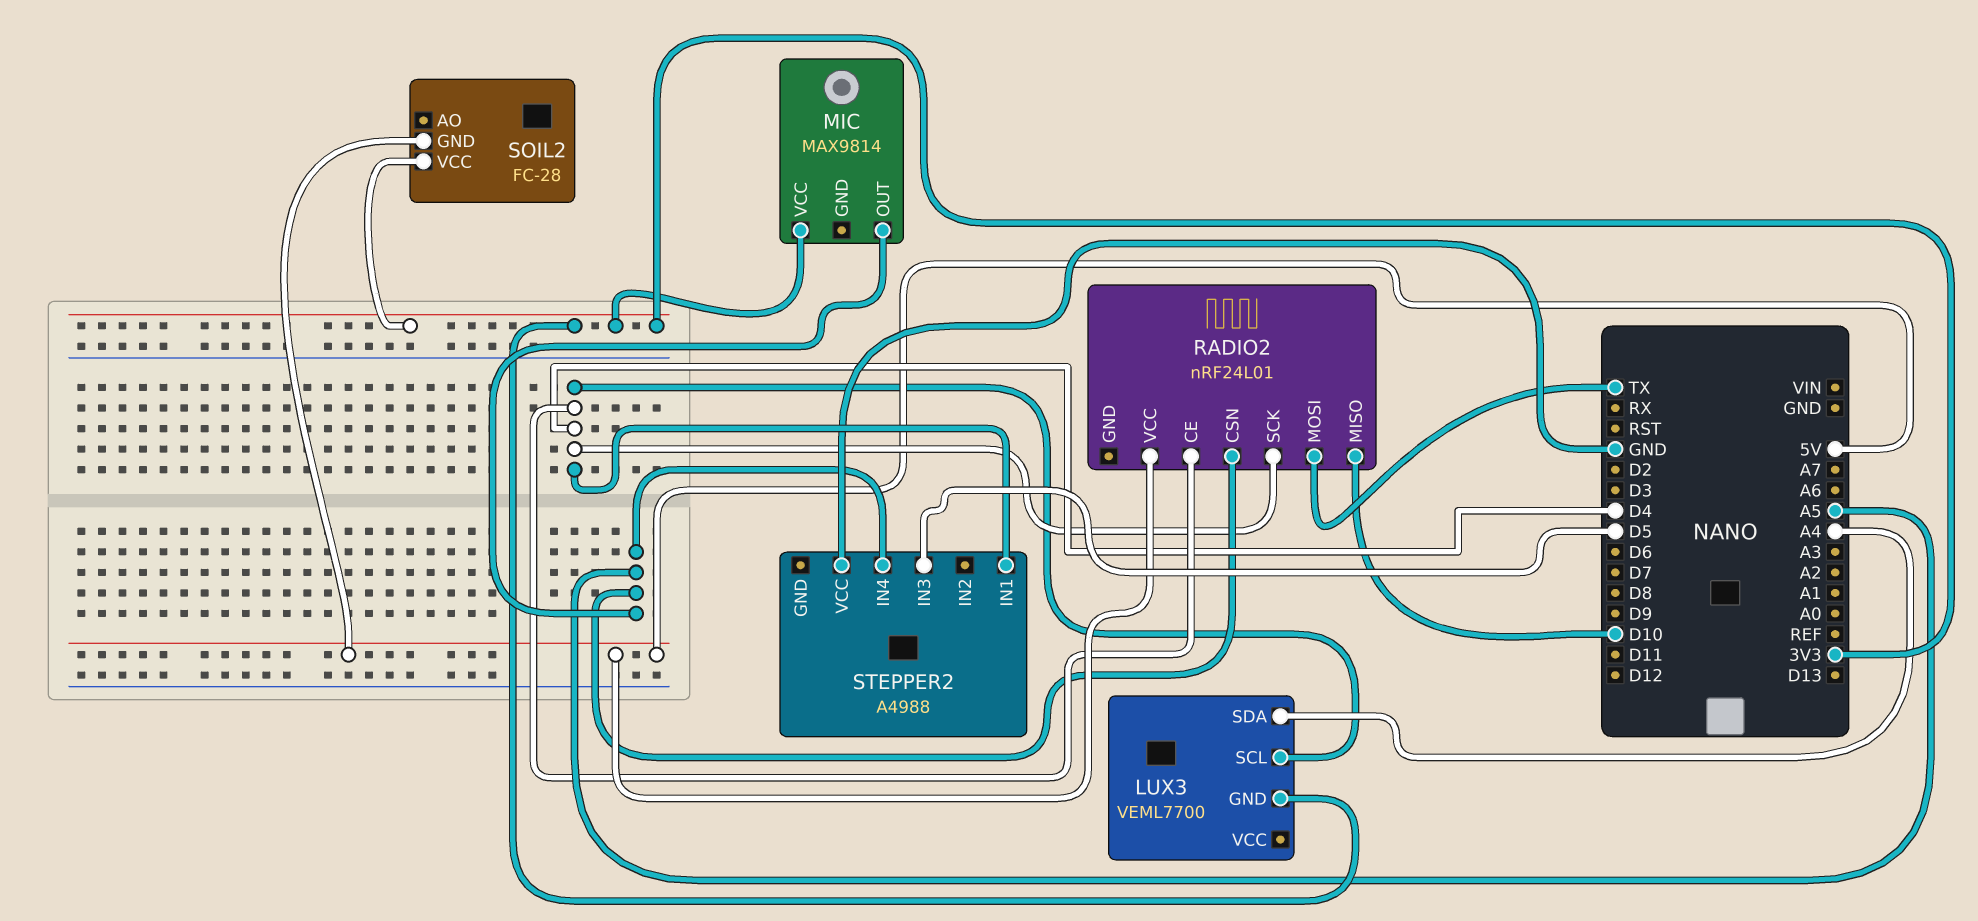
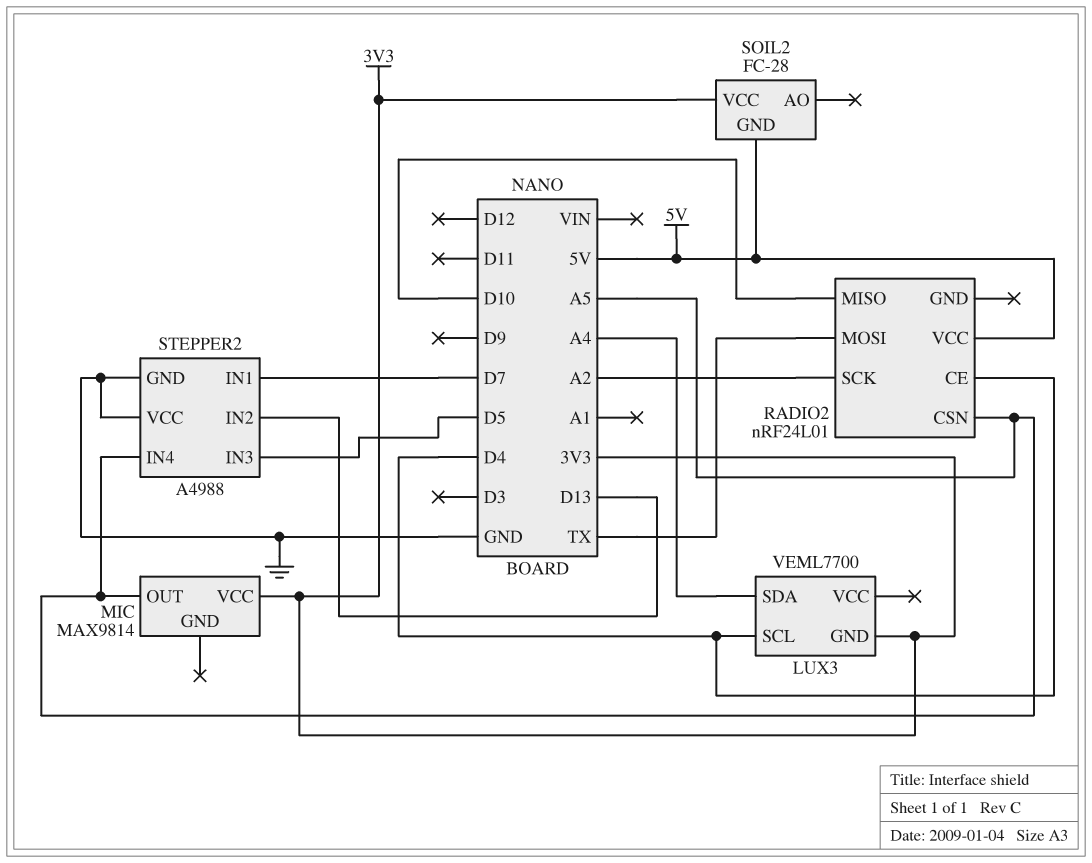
RADIO2 pin SCK: D4 -> A2
STEPPER2 pin GND: none -> GND
STEPPER2 pin IN1: D4 -> D7
STEPPER2 pin IN2: none -> D13

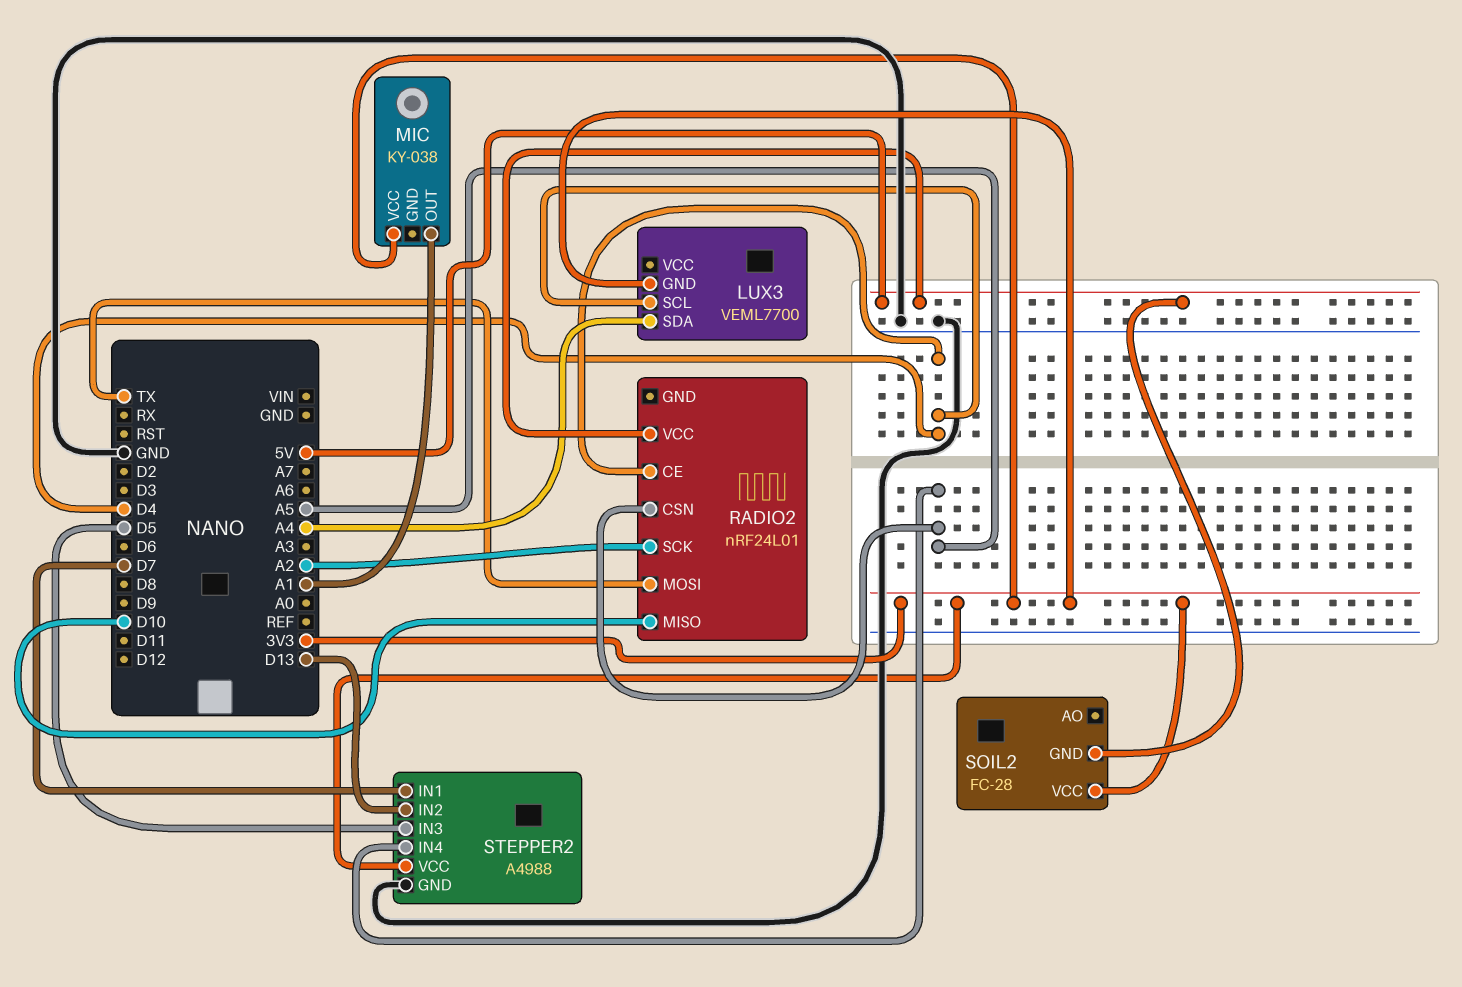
MIC: MAX9814 -> KY-038
MIC pin OUT: A5 -> A1
STEPPER2 pin VCC: GND -> 3V3

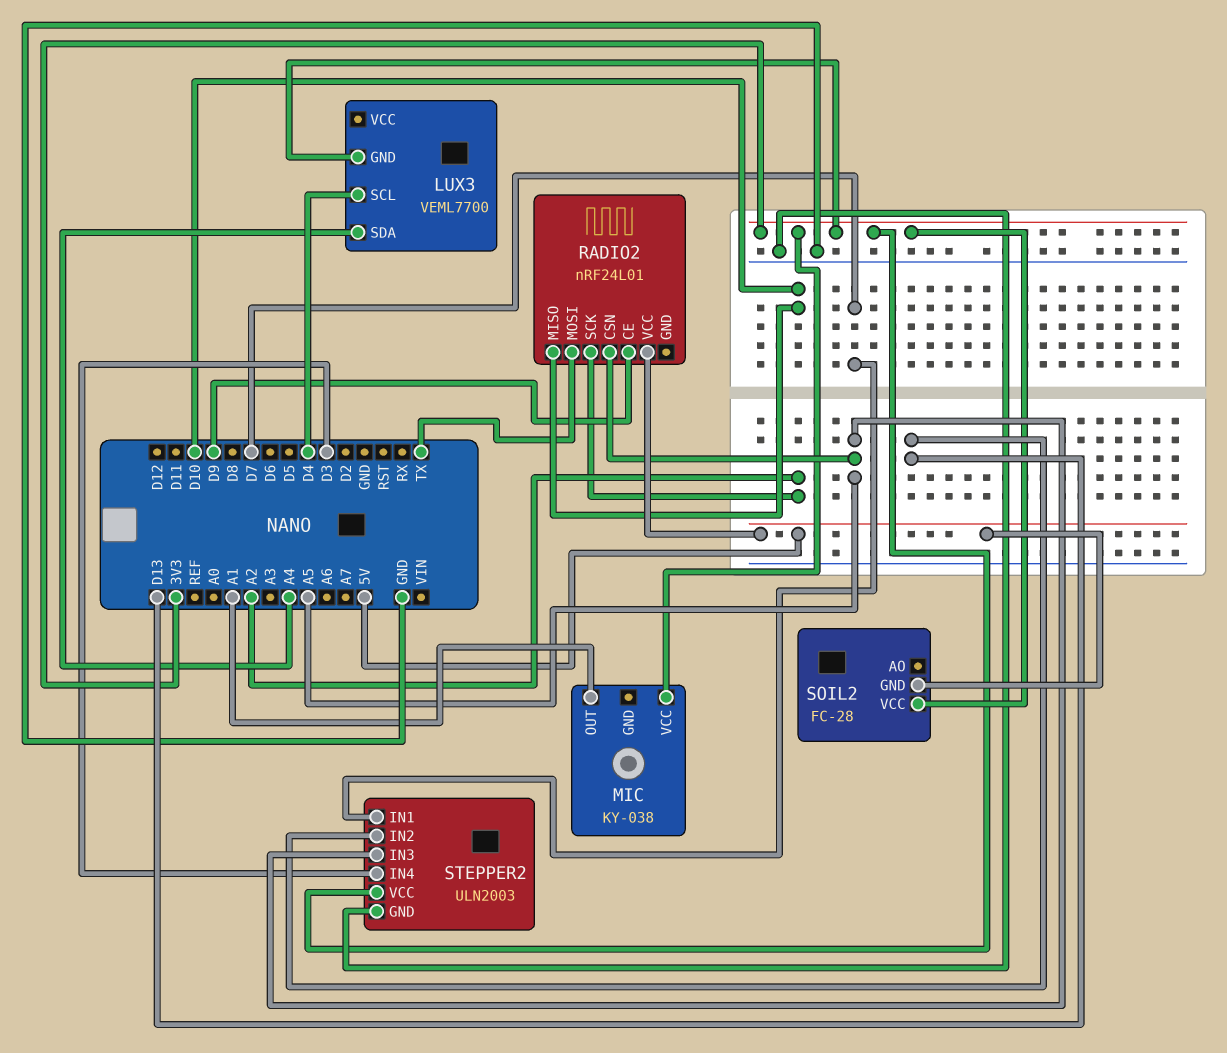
RADIO2 pin CE: D4 -> D9
STEPPER2: A4988 -> ULN2003
STEPPER2 pin IN3: D5 -> A5
STEPPER2 pin IN4: A5 -> D3

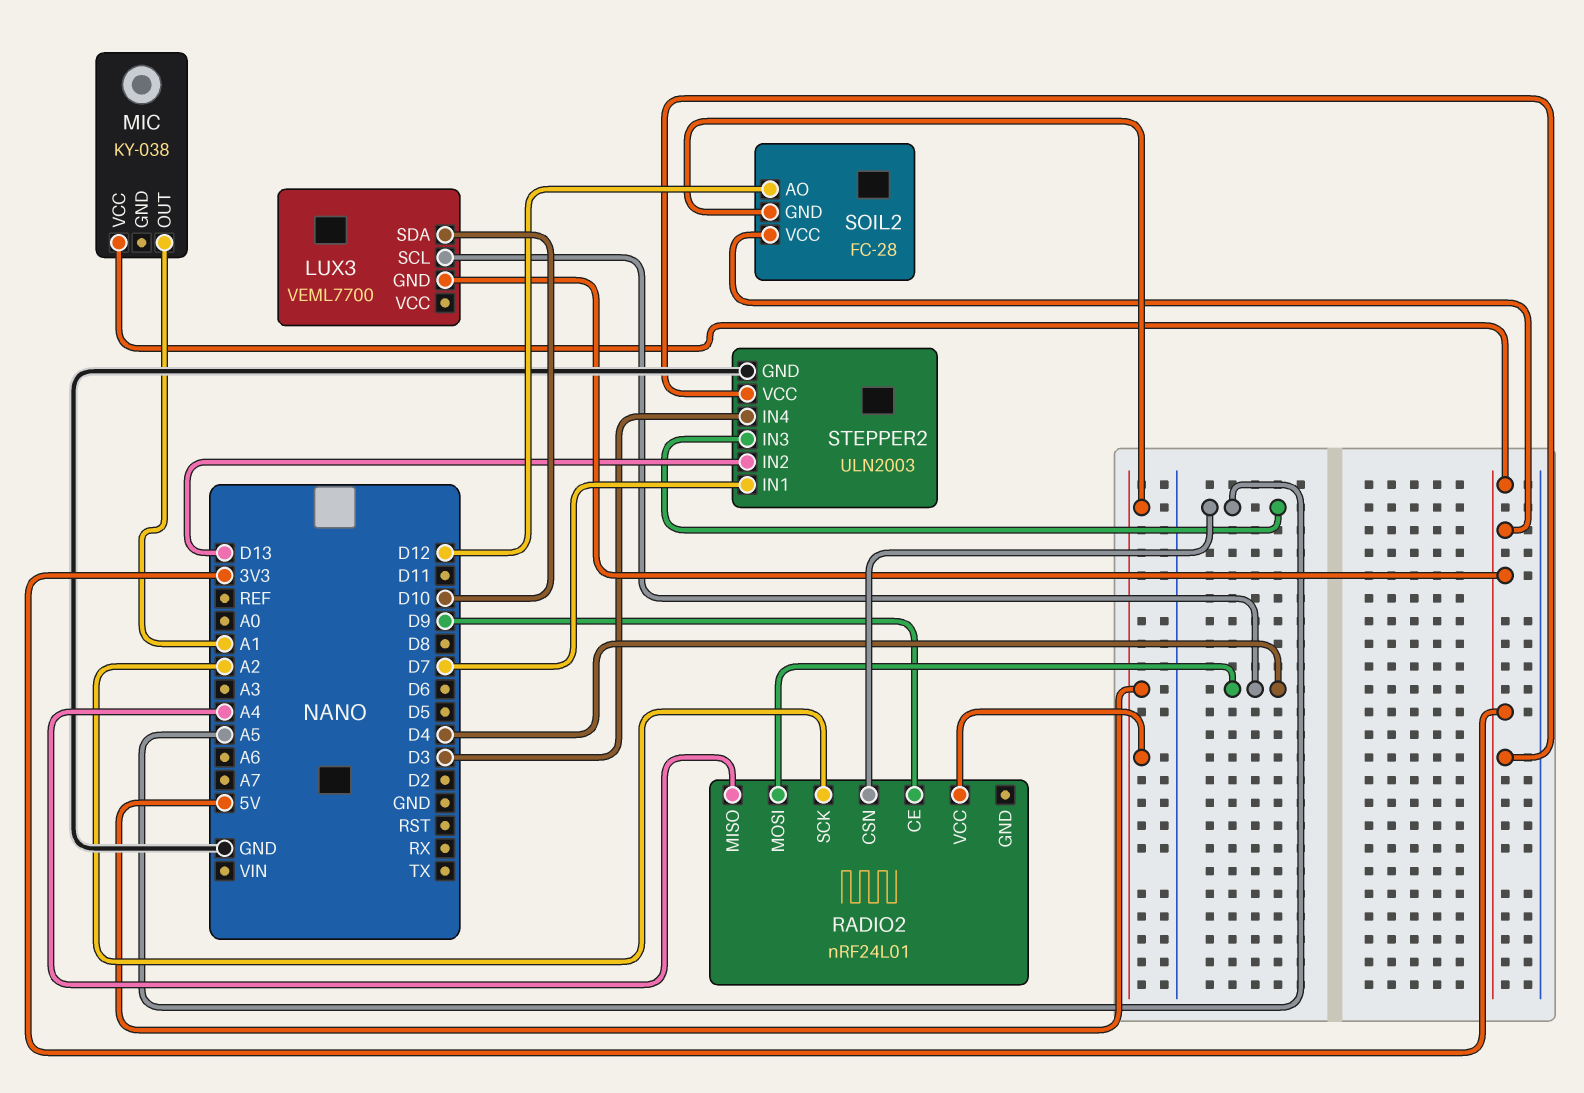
LUX3 pin SDA: A4 -> D10
RADIO2 pin MISO: D10 -> A4
RADIO2 pin MOSI: TX -> D4
SOIL2 pin AO: none -> D12

